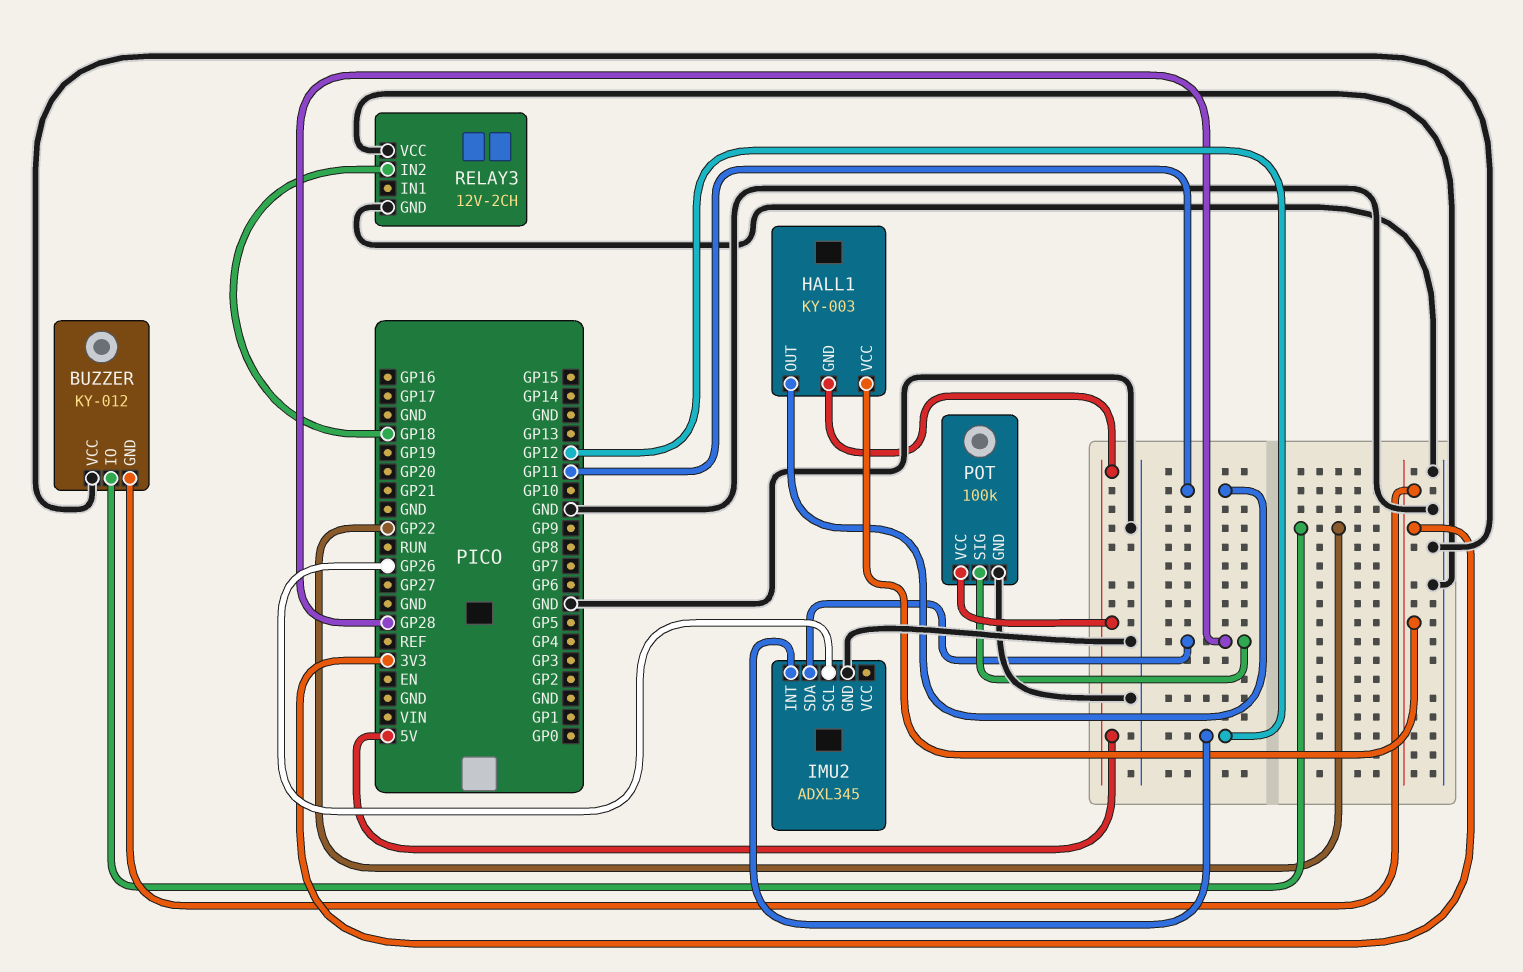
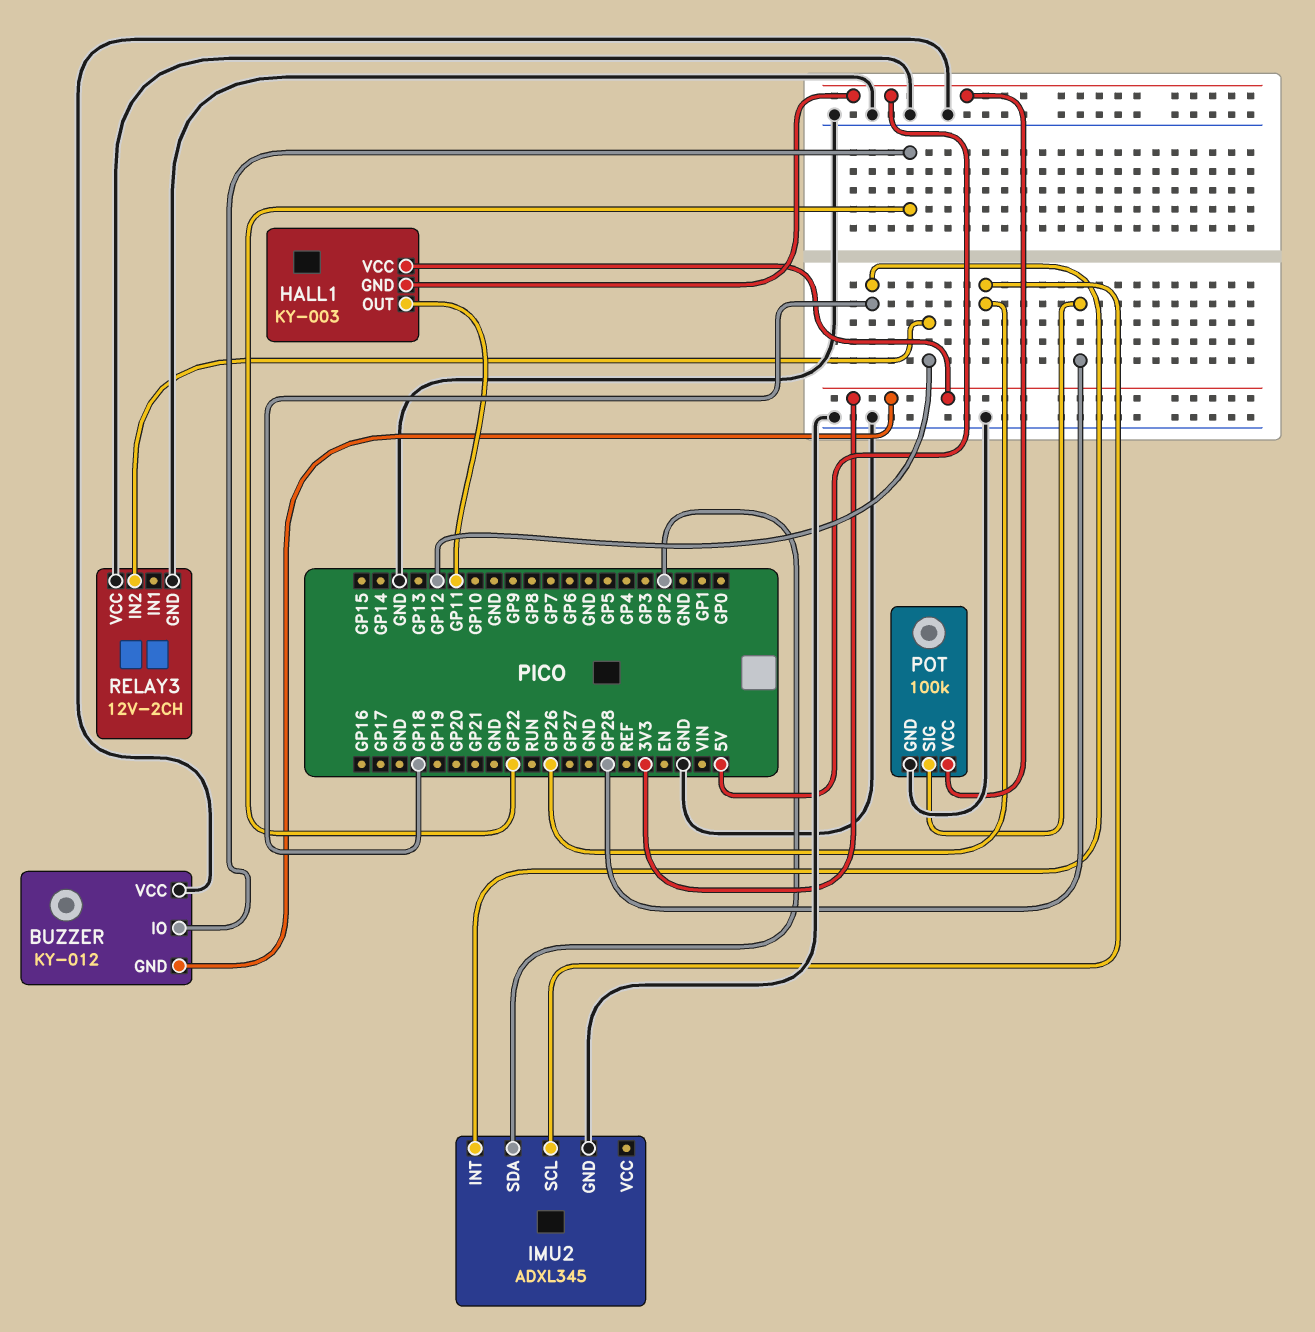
IMU2 pin INT: GP12 -> GP18
IMU2 pin SDA: GP28 -> GP2
RELAY3 pin IN2: GP18 -> GP12

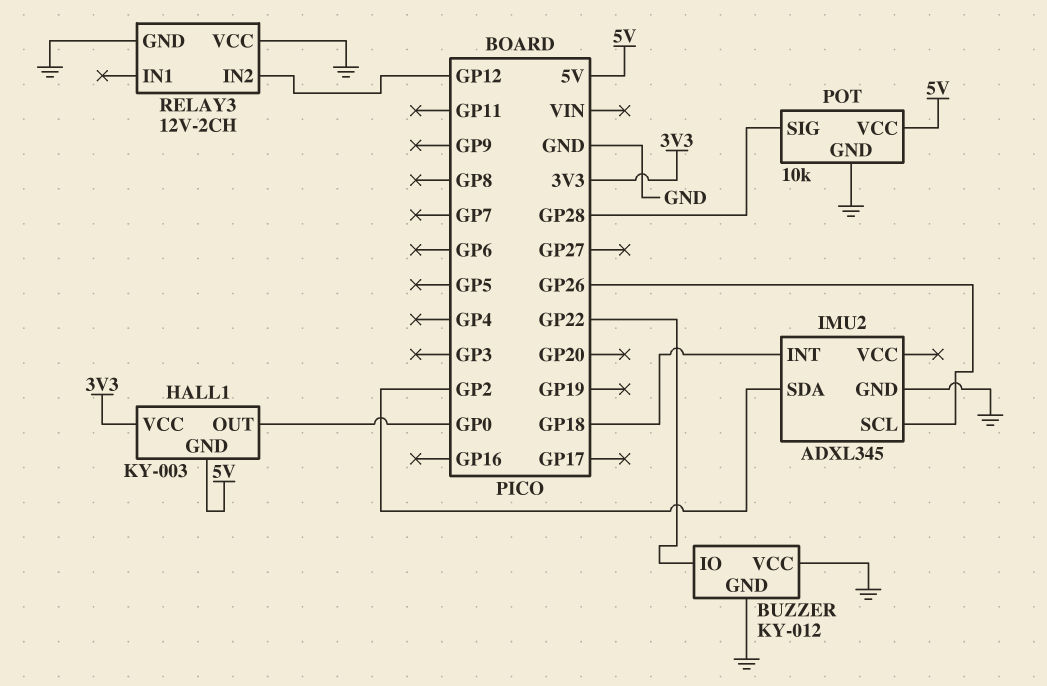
BUZZER pin GND: 3V3 -> GND
HALL1 pin OUT: GP11 -> GP0
POT: 100k -> 10k

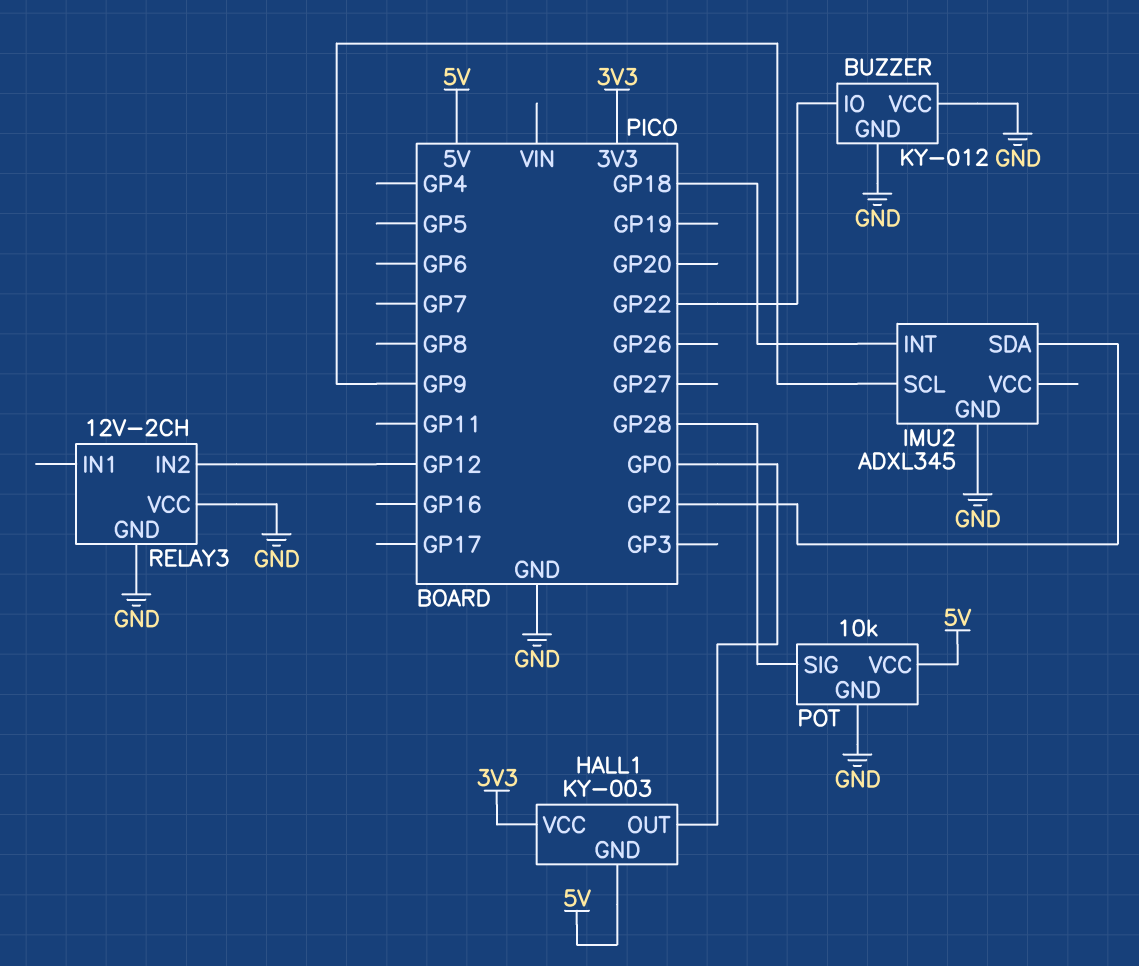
IMU2 pin SCL: GP26 -> GP9

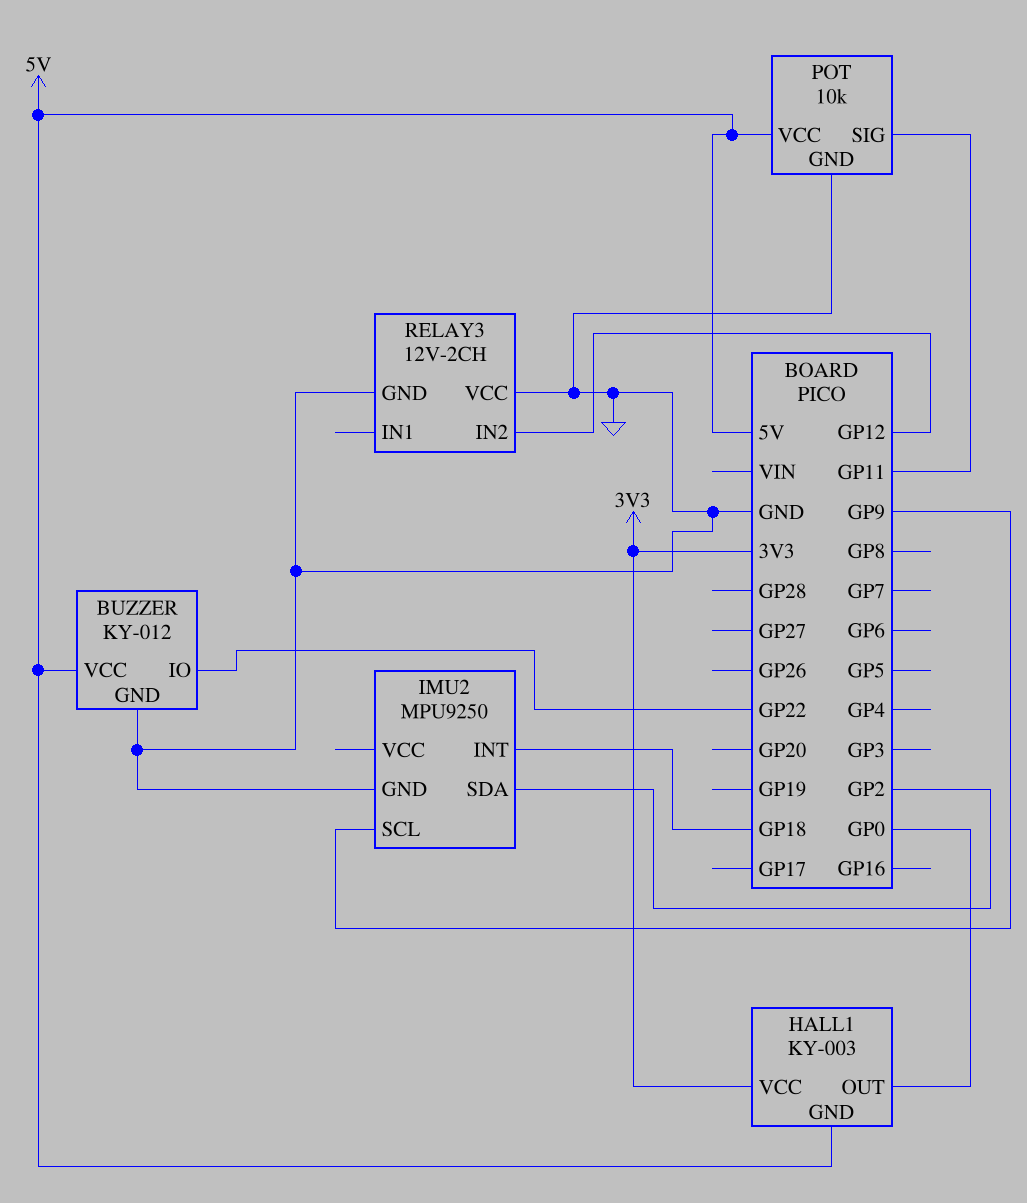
BUZZER pin VCC: GND -> 5V
IMU2: ADXL345 -> MPU9250
POT pin SIG: GP28 -> GP11

